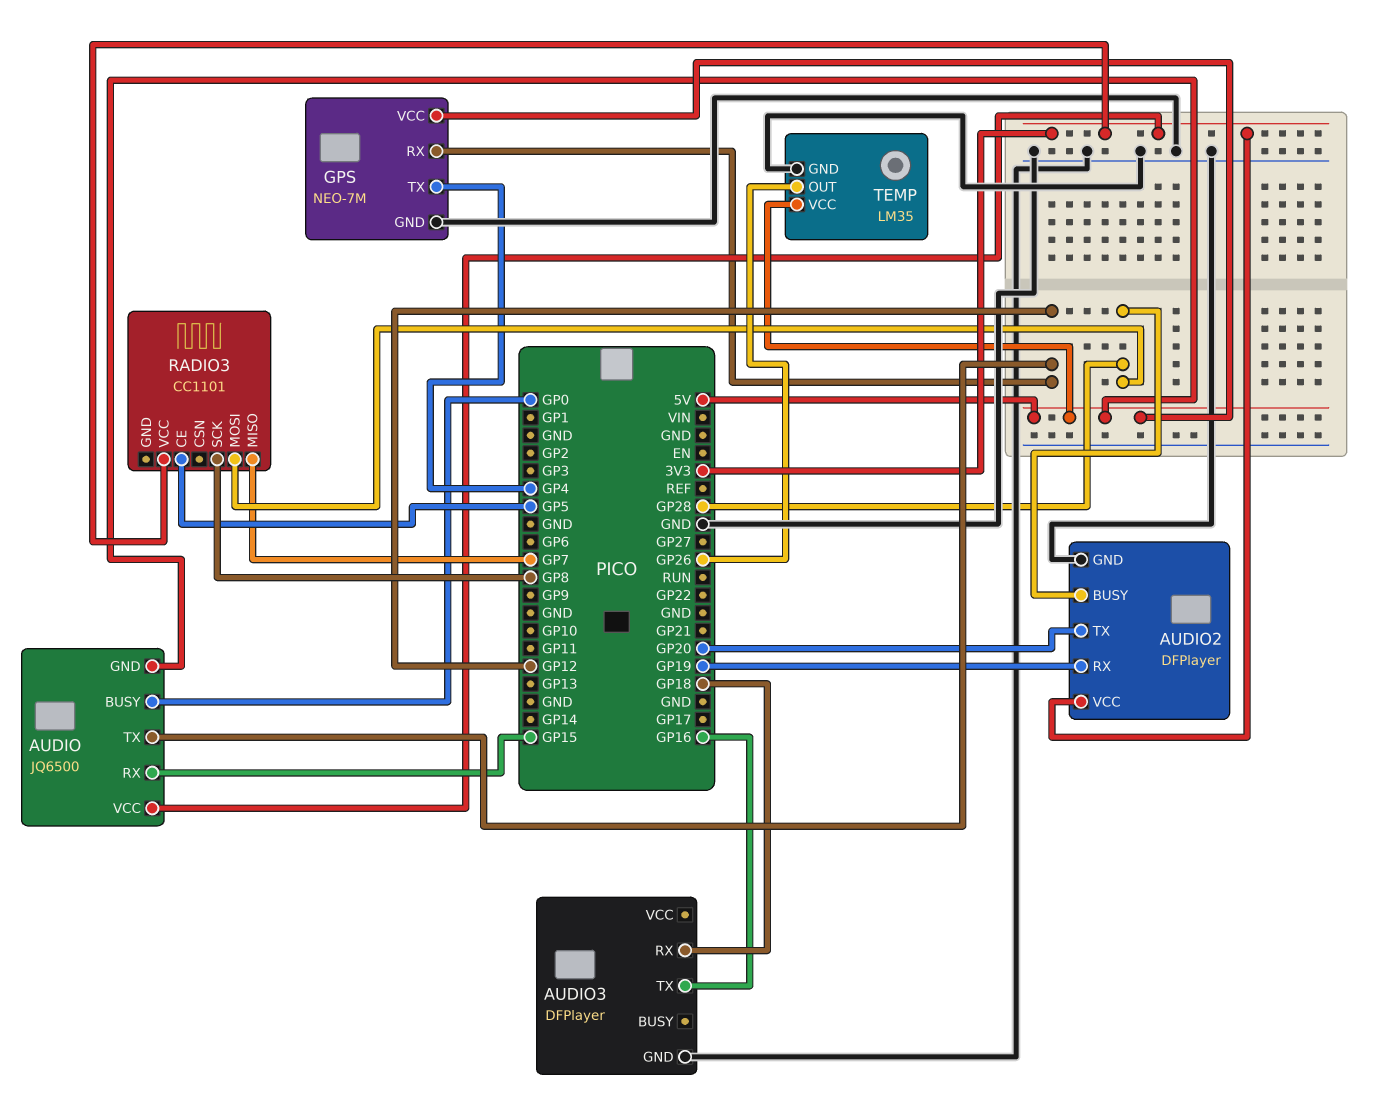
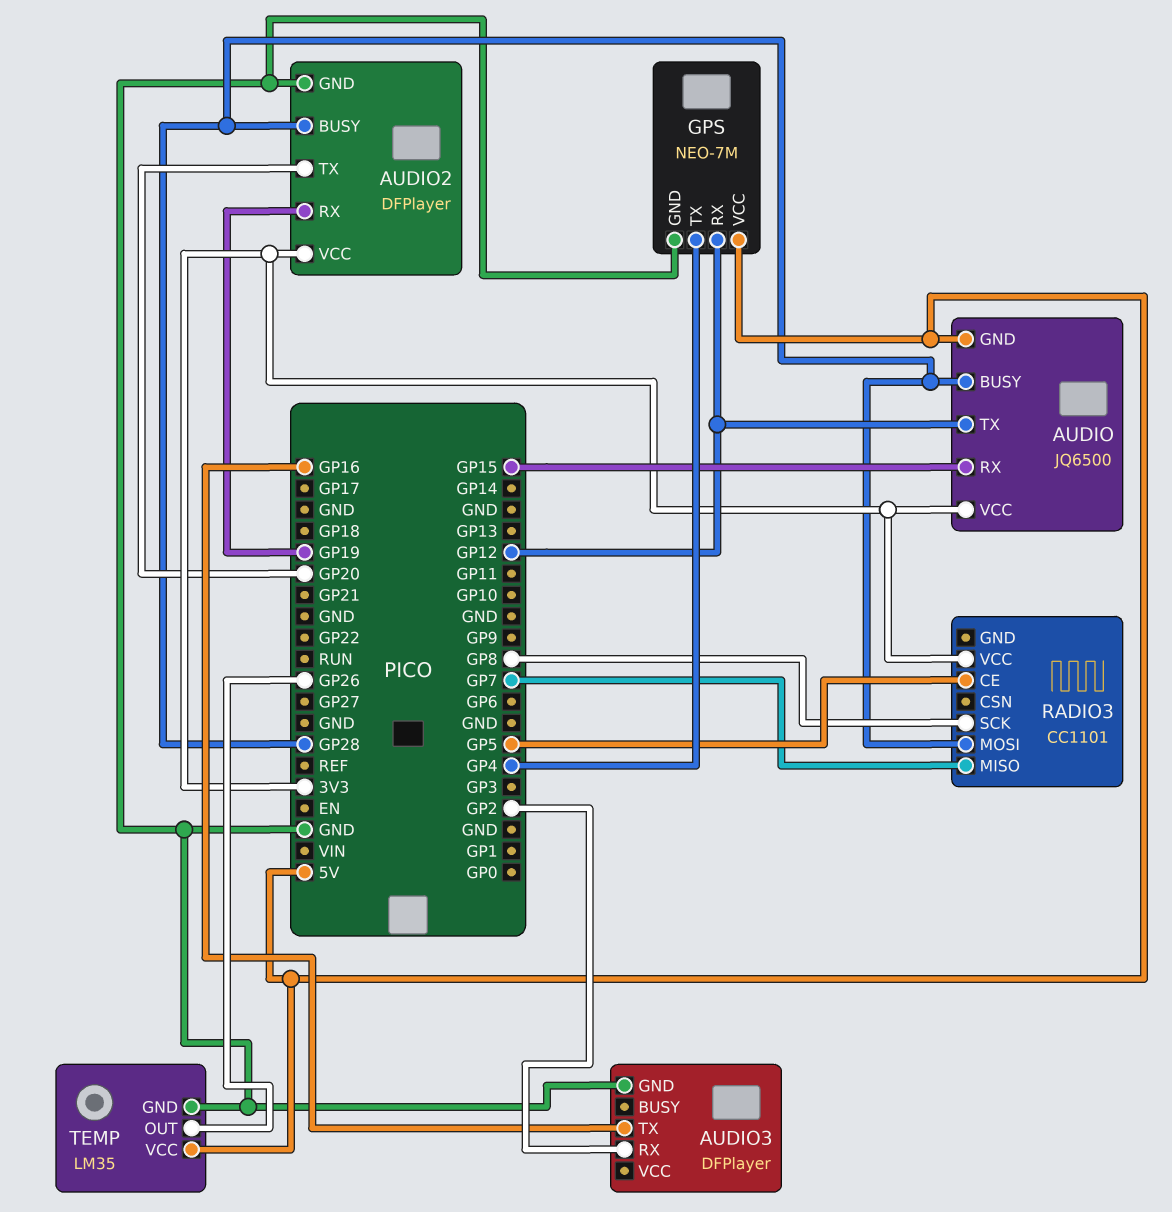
AUDIO pin BUSY: GP0 -> GP28
AUDIO3 pin RX: GP18 -> GP2

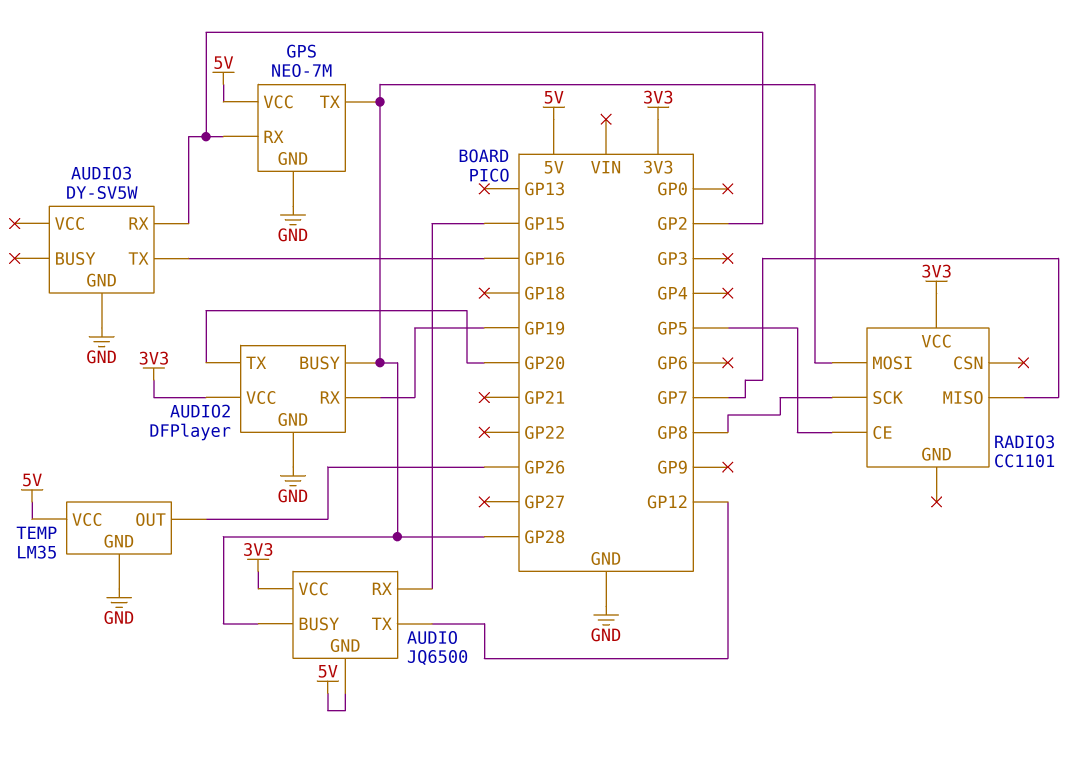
AUDIO3: DFPlayer -> DY-SV5W
GPS pin RX: GP12 -> GP2
GPS pin TX: GP4 -> GP28

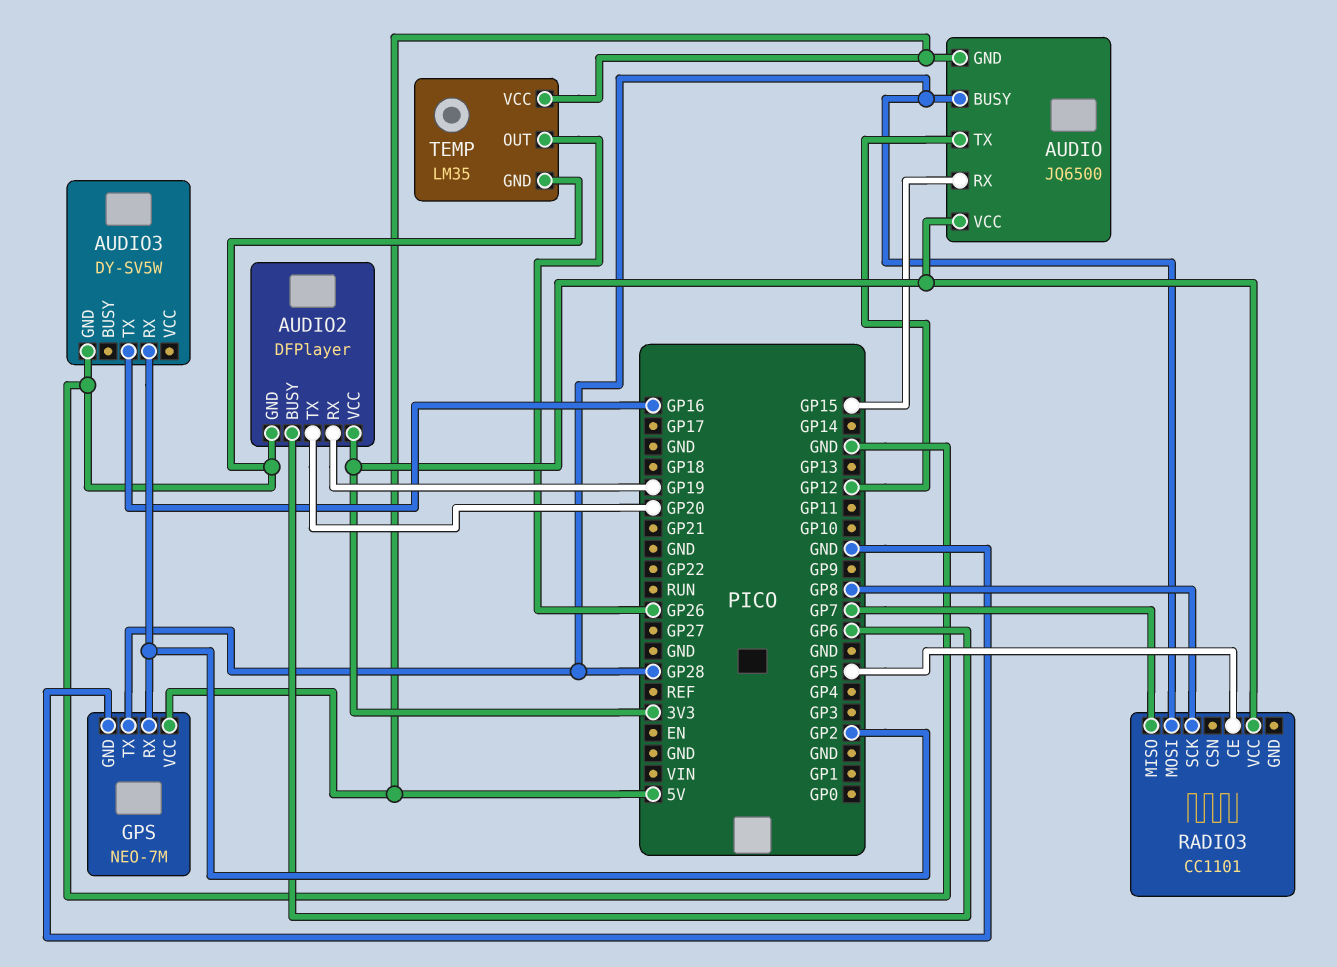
AUDIO2 pin BUSY: GP28 -> GP6

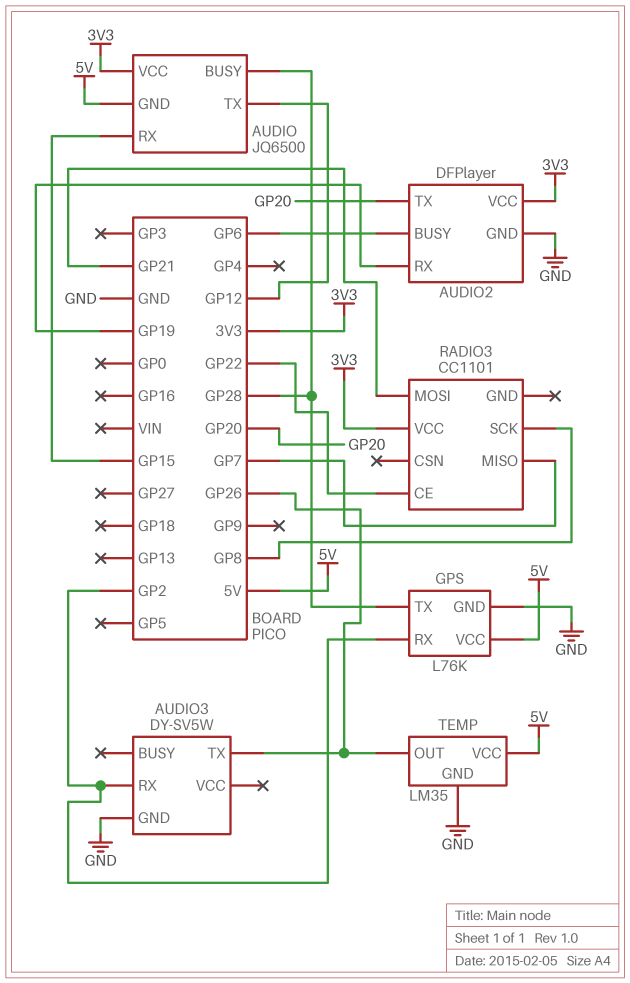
AUDIO3 pin TX: GP16 -> GP26
GPS: NEO-7M -> L76K
RADIO3 pin CE: GP5 -> GP22
RADIO3 pin MOSI: GP28 -> GP21

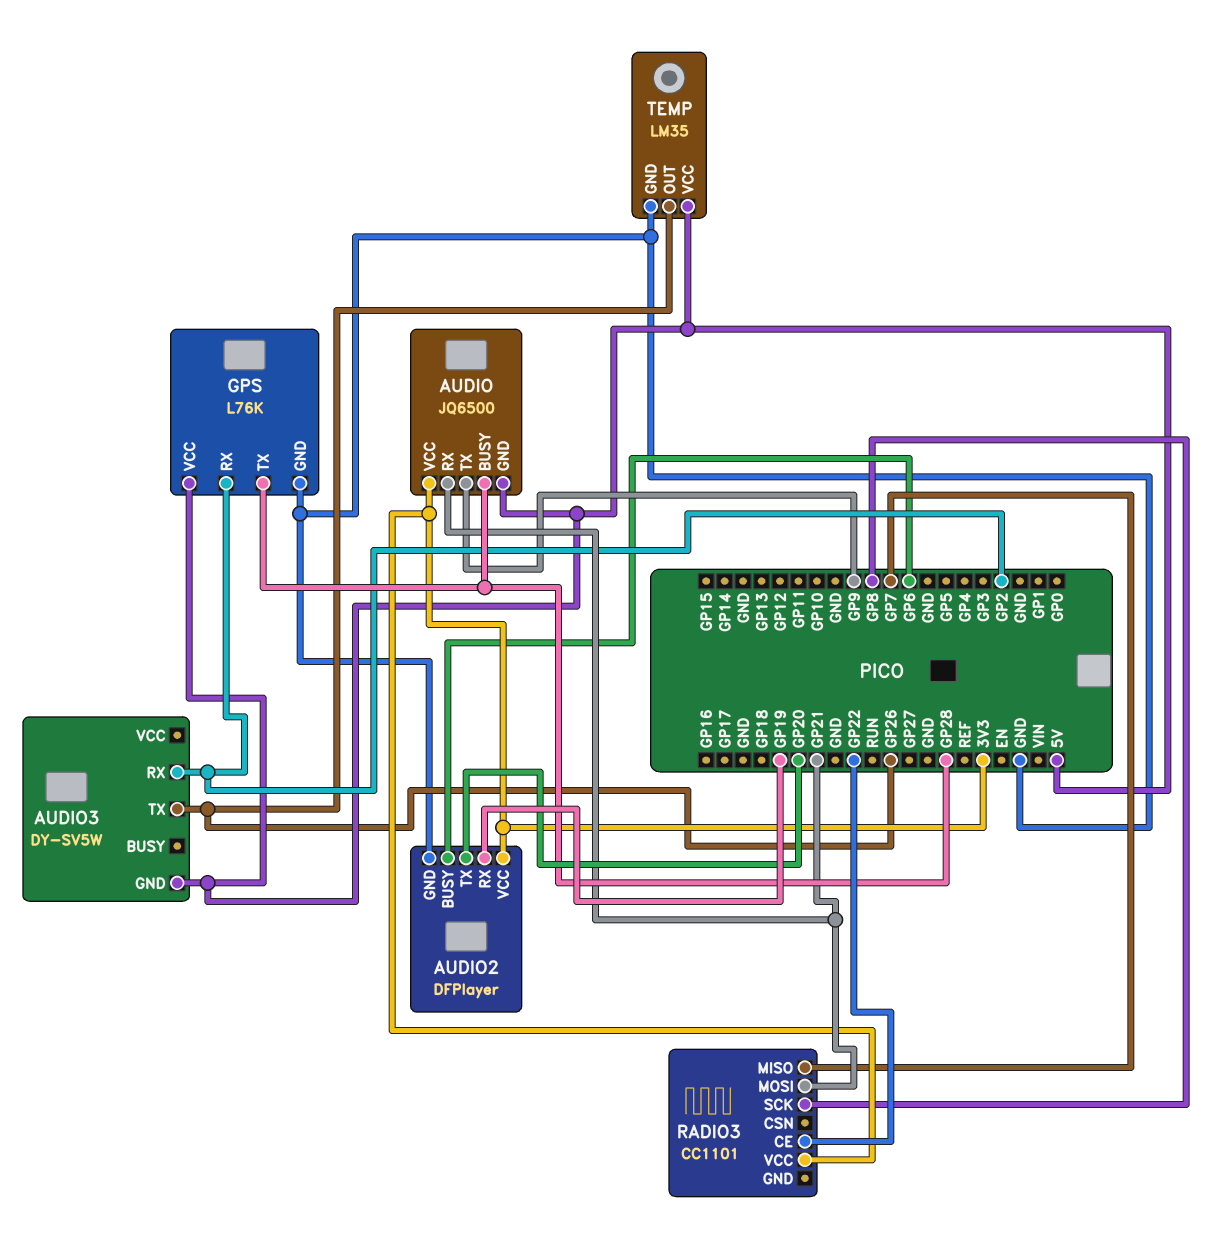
AUDIO pin RX: GP15 -> GP21
AUDIO pin TX: GP12 -> GP9
AUDIO3 pin GND: GND -> 5V

